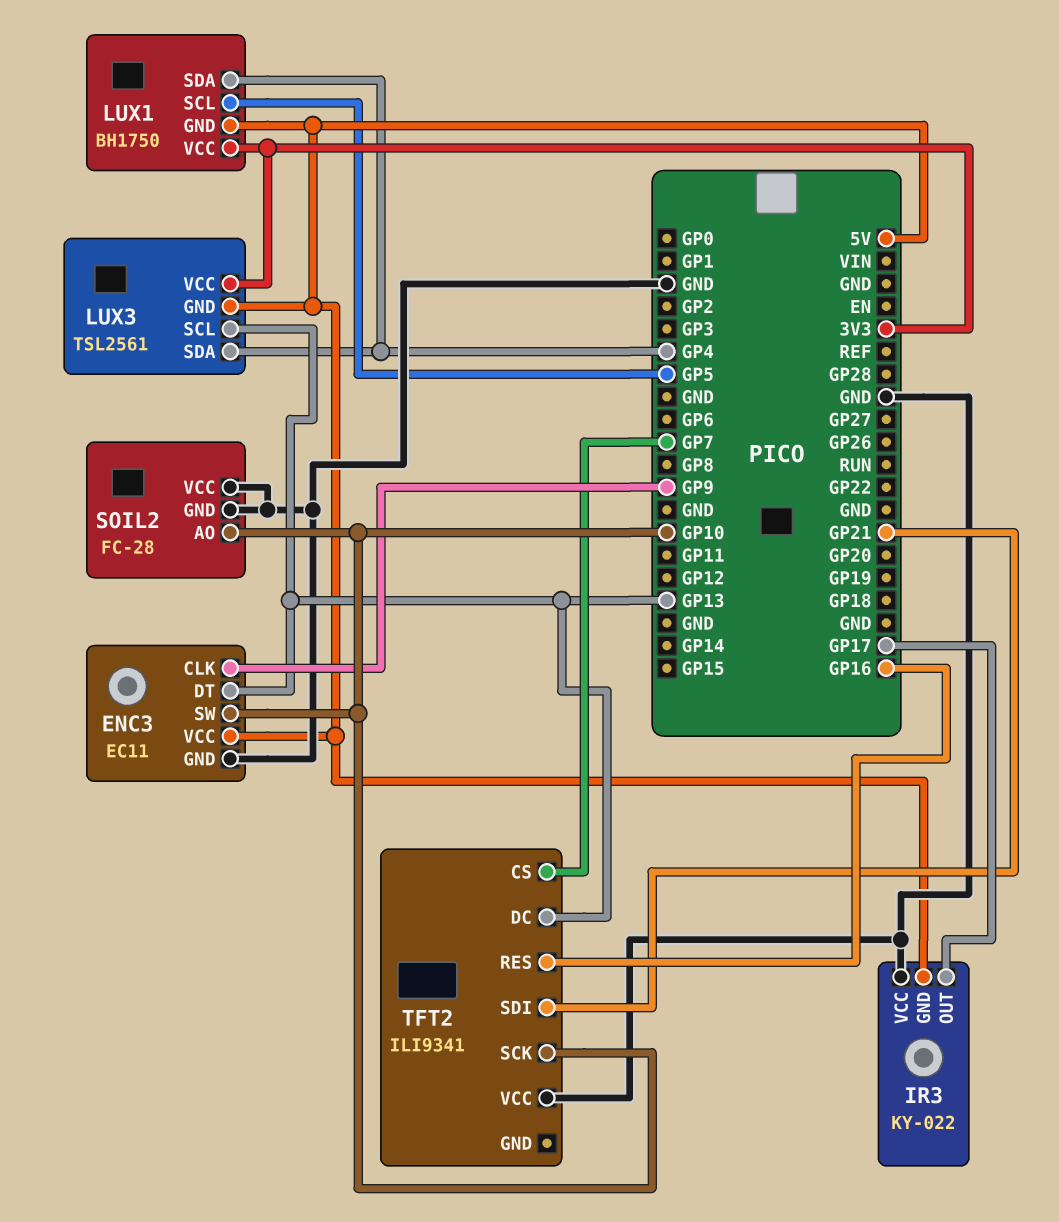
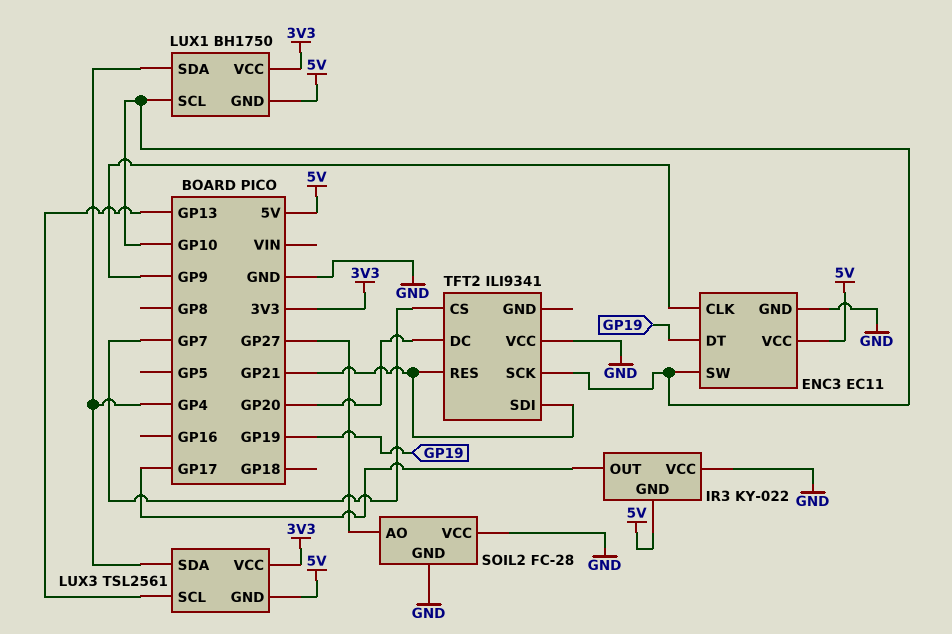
ENC3 pin DT: GP13 -> GP19
LUX1 pin SCL: GP5 -> GP10
SOIL2 pin AO: GP10 -> GP27
TFT2 pin DC: GP13 -> GP20
TFT2 pin RES: GP16 -> GP21

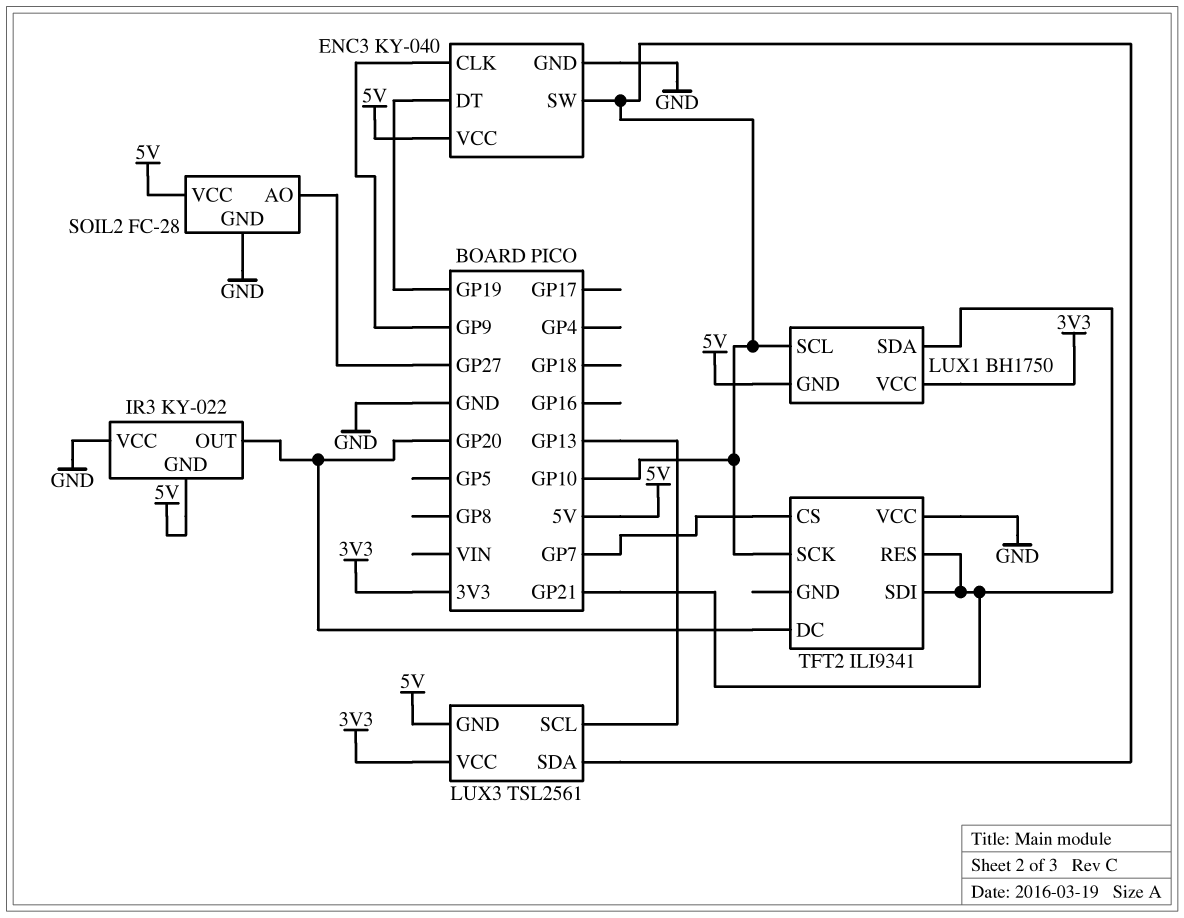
ENC3: EC11 -> KY-040
IR3 pin OUT: GP17 -> GP20
LUX1 pin SDA: GP4 -> GP21
LUX3 pin SDA: GP4 -> GP10
SOIL2 pin VCC: GND -> 5V

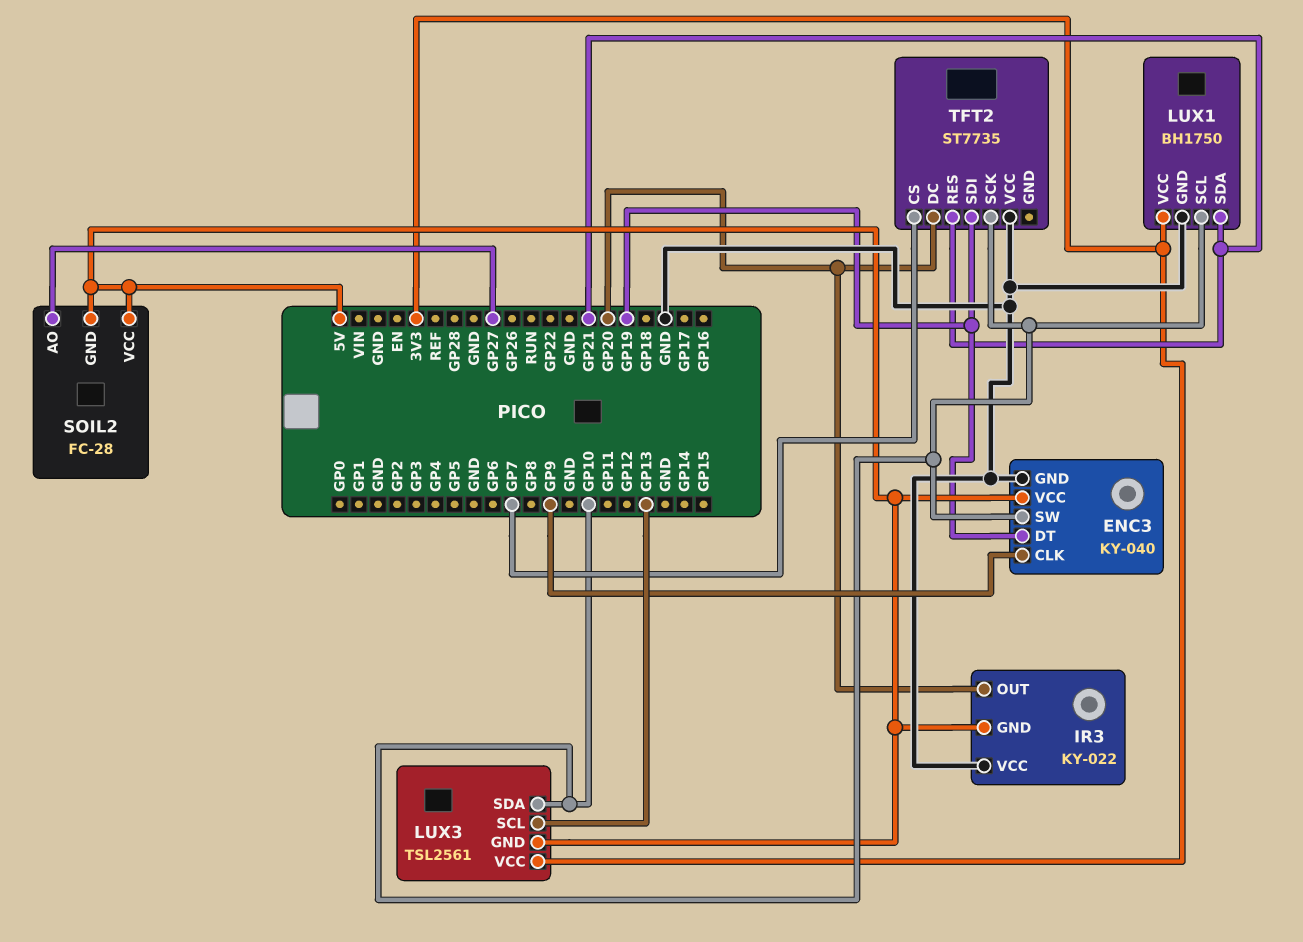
LUX1 pin GND: 5V -> GND
SOIL2 pin GND: GND -> 5V
TFT2: ILI9341 -> ST7735
TFT2 pin SDI: GP21 -> GP19

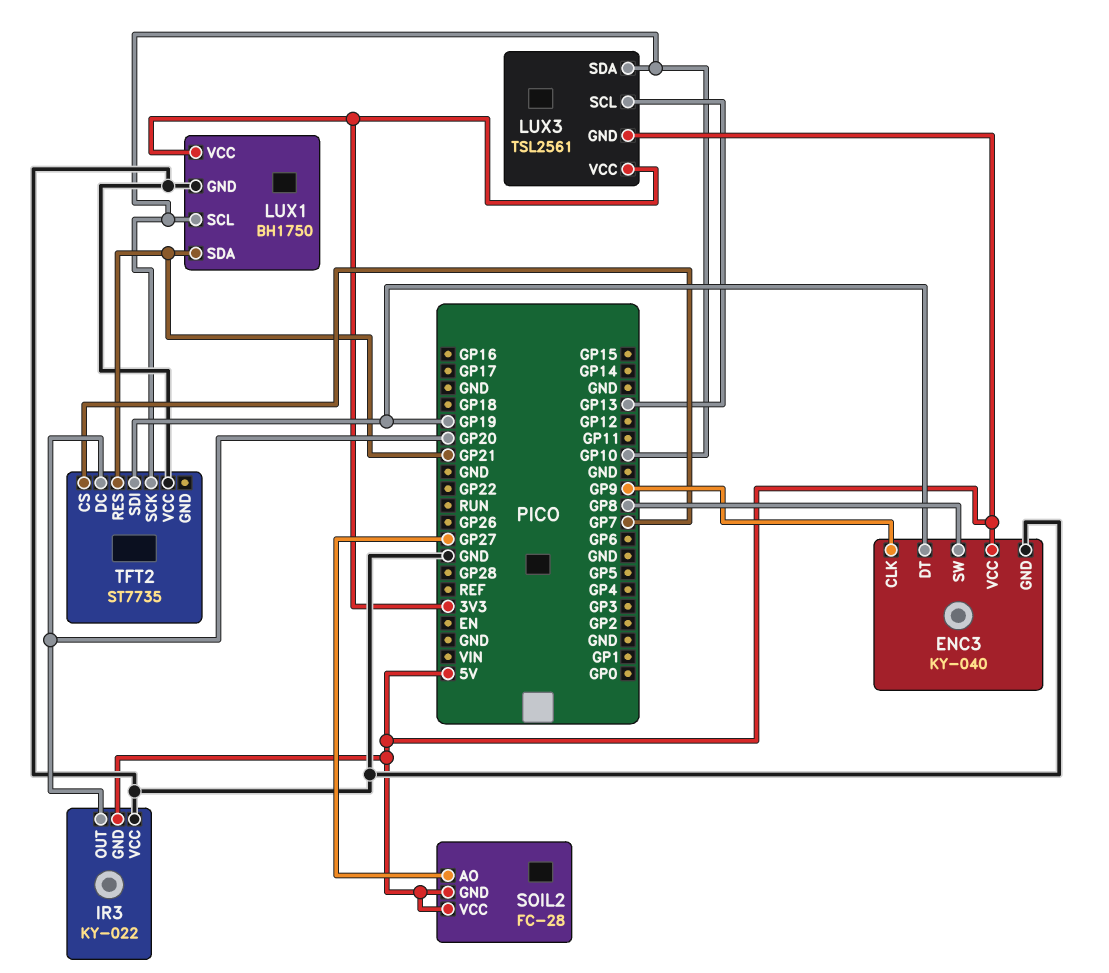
ENC3 pin SW: GP10 -> GP8

